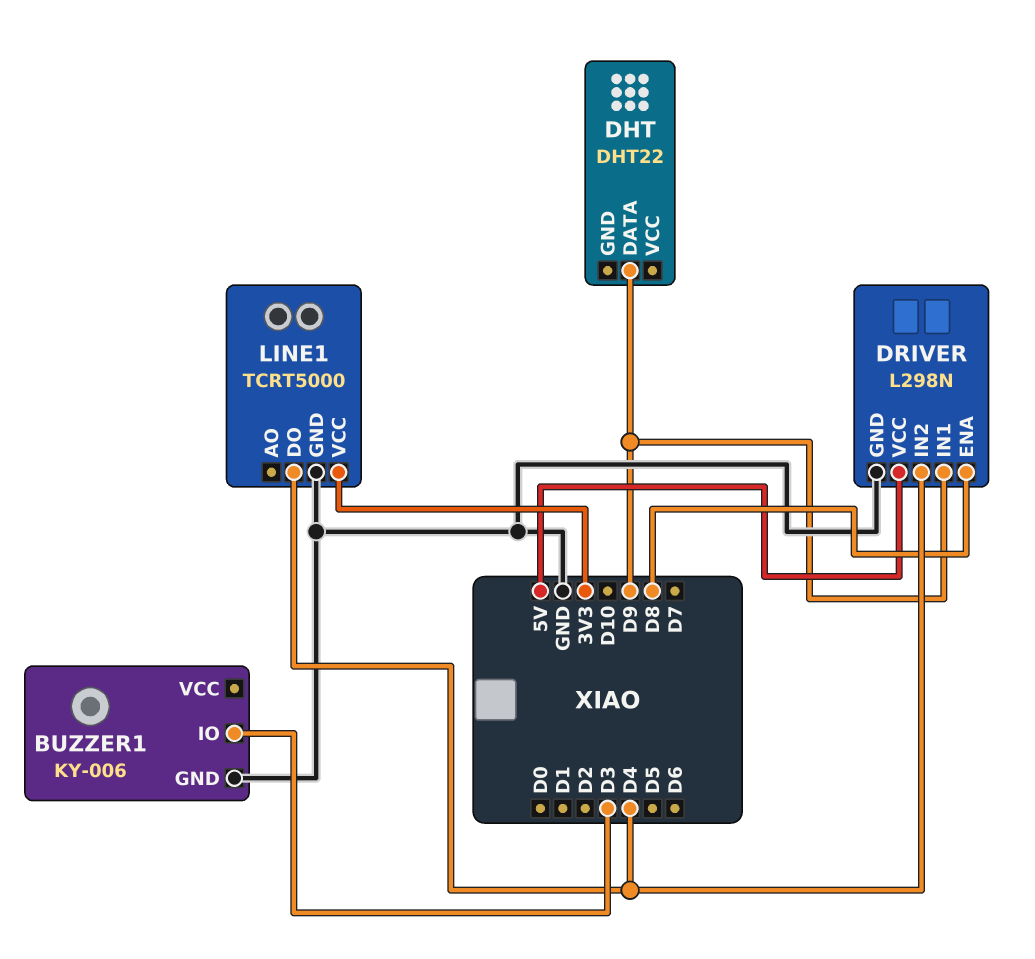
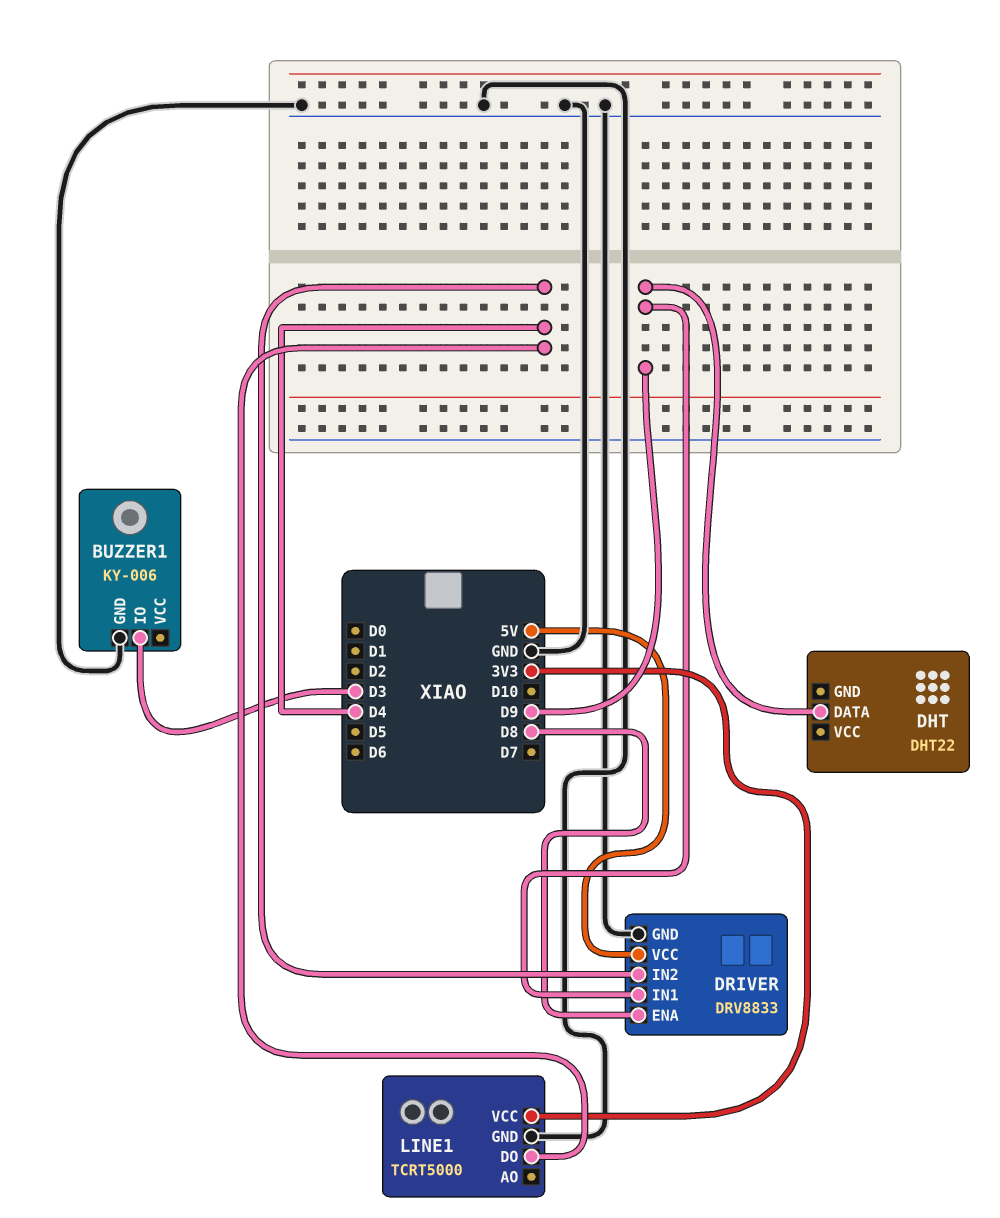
DRIVER: L298N -> DRV8833

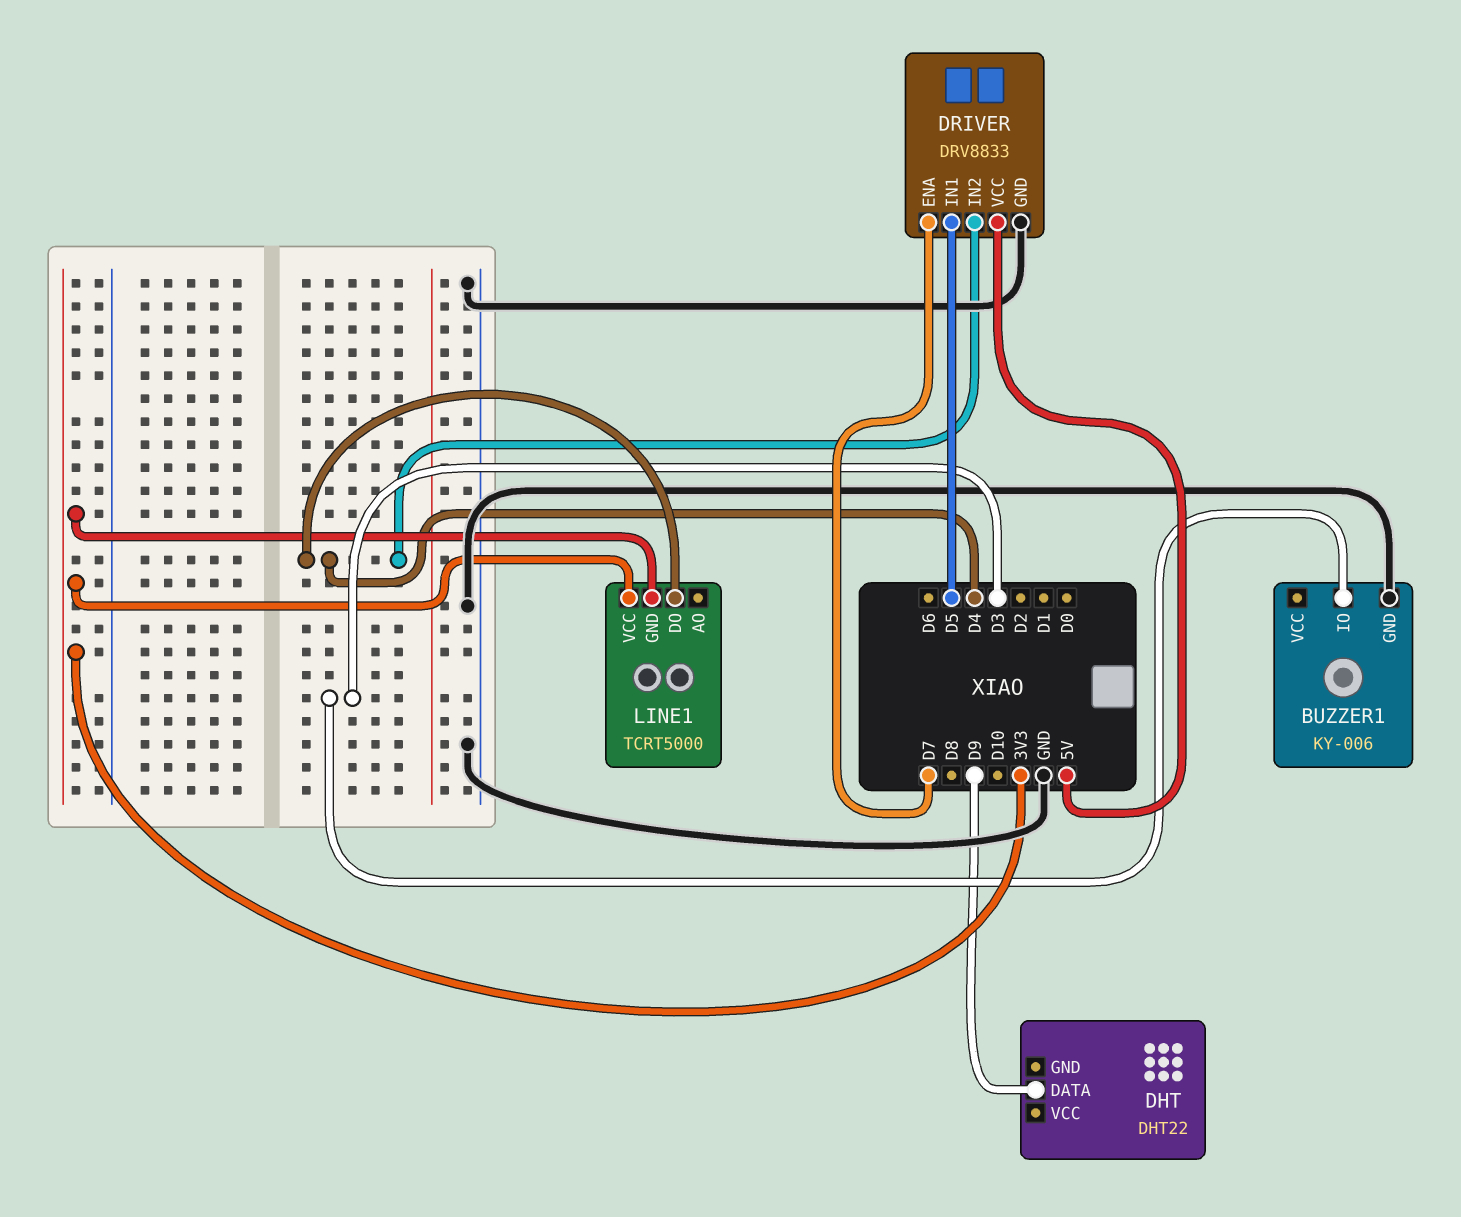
DRIVER pin ENA: D8 -> D7
DRIVER pin IN1: D9 -> D5
LINE1 pin GND: GND -> 3V3

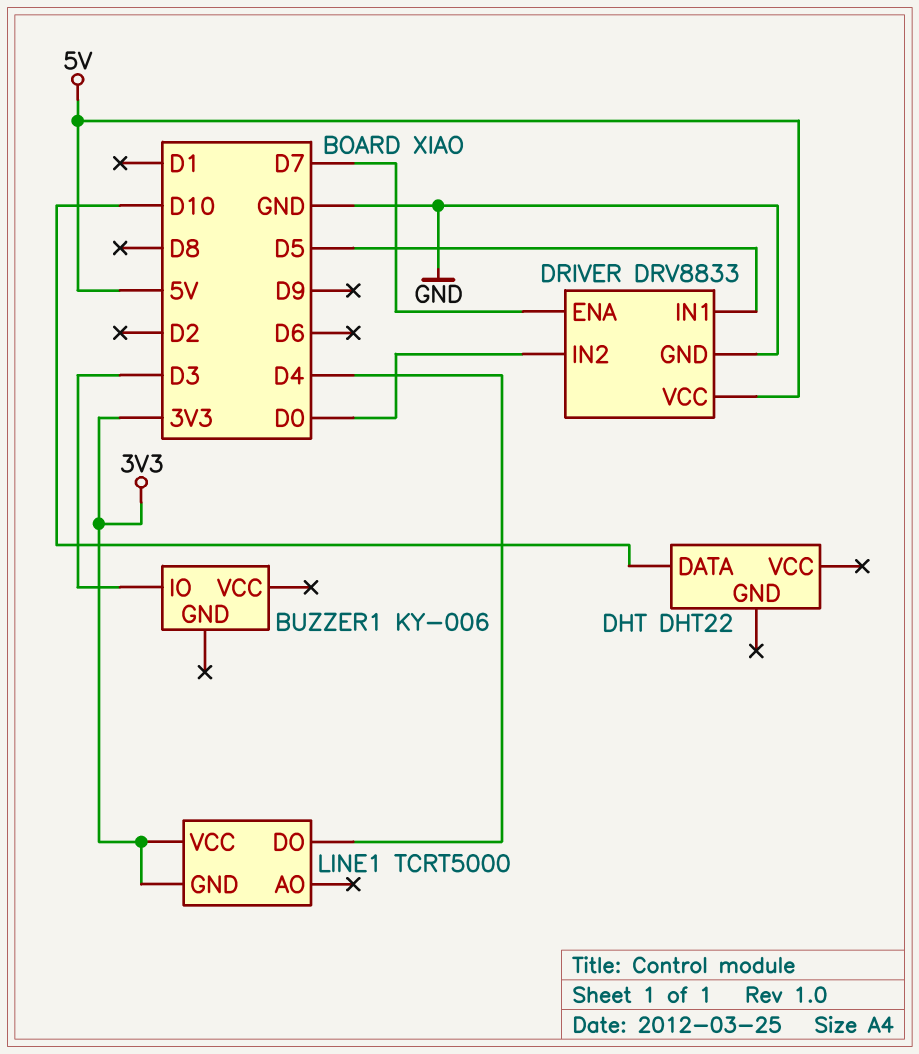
BUZZER1 pin GND: GND -> none
DHT pin DATA: D9 -> D10
DRIVER pin IN2: D4 -> D0

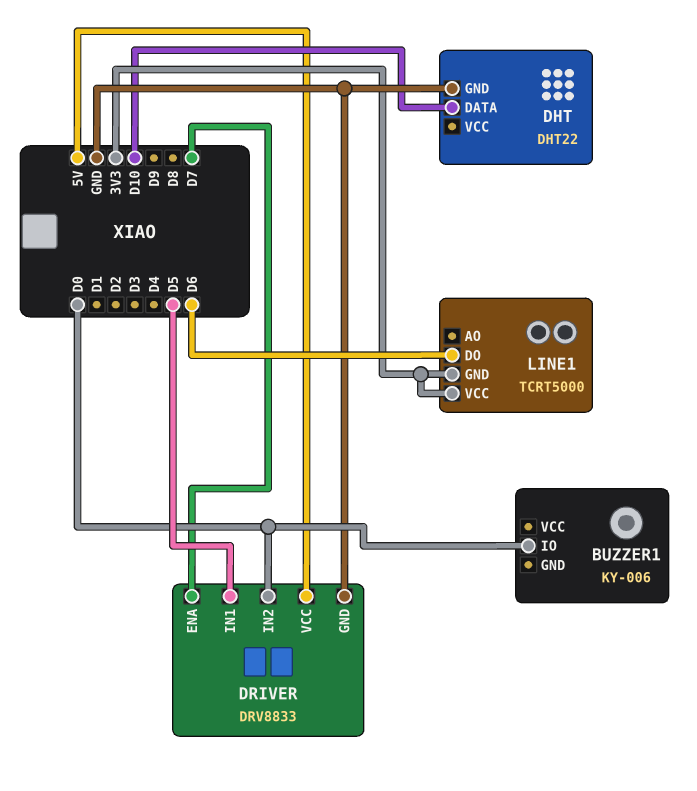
BUZZER1 pin IO: D3 -> D0
DHT pin GND: none -> GND
LINE1 pin DO: D4 -> D6

